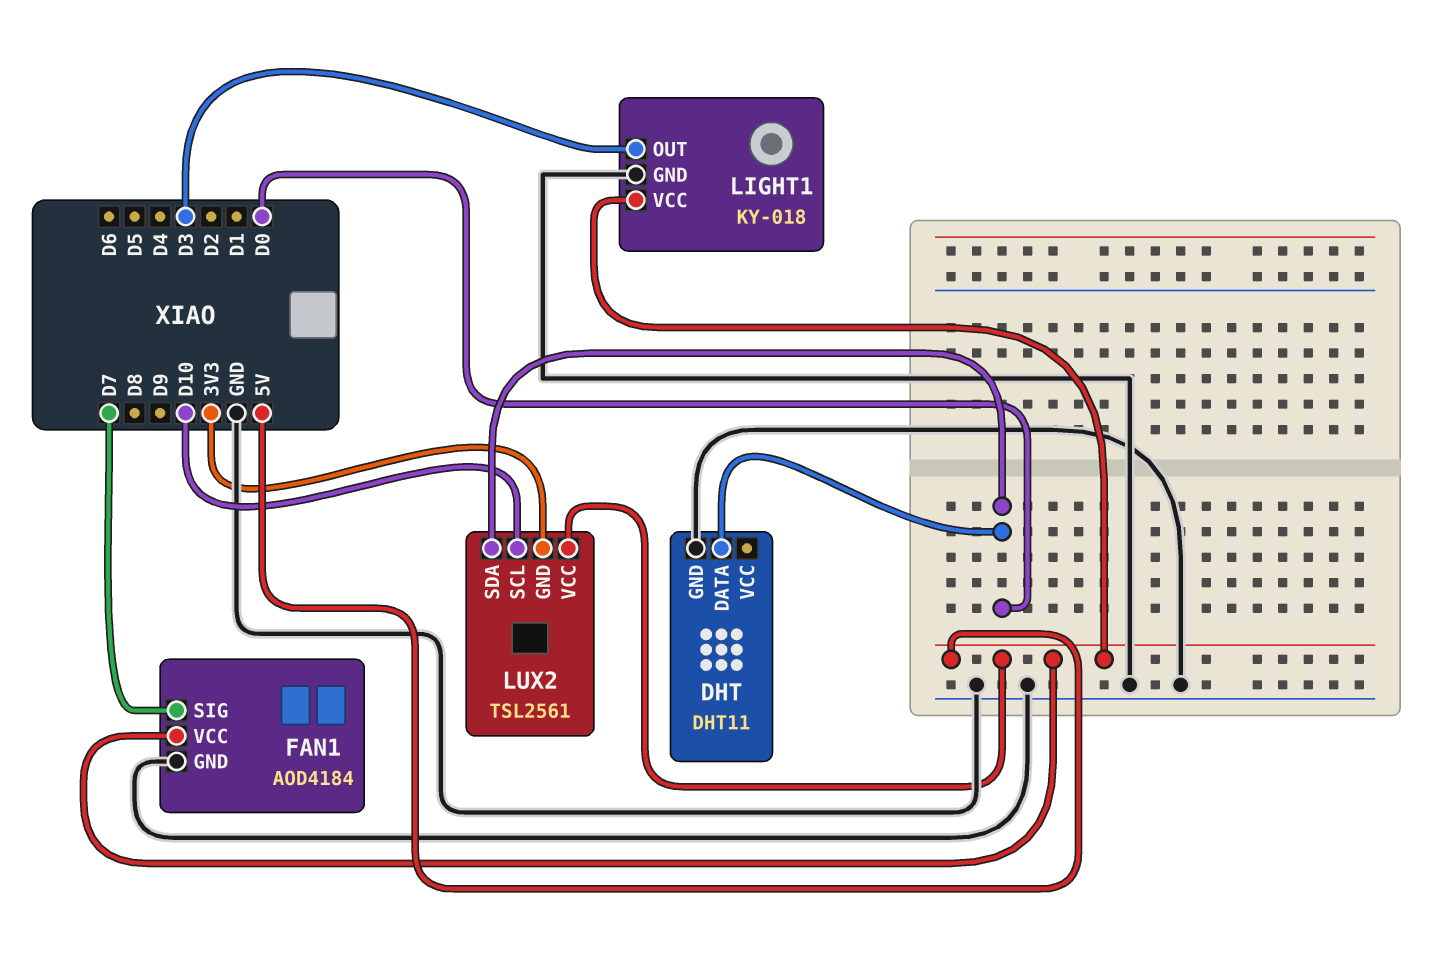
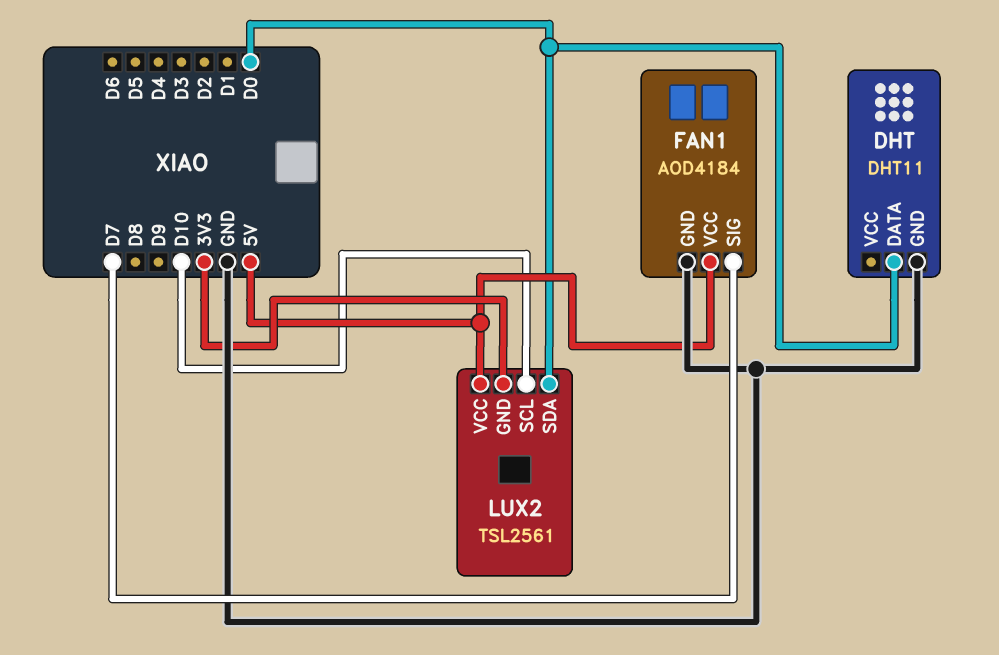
LIGHT1: KY-018 -> none
LIGHT1 pin GND: GND -> none
LIGHT1 pin OUT: D3 -> none
LIGHT1 pin VCC: 5V -> none

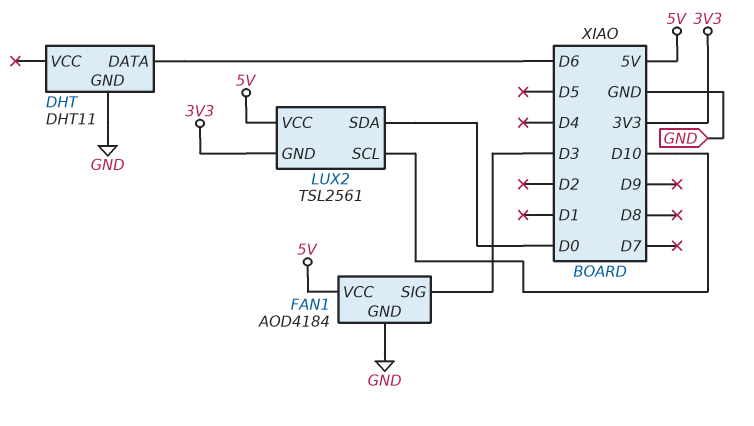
DHT pin DATA: D0 -> D6
FAN1 pin SIG: D7 -> D3

